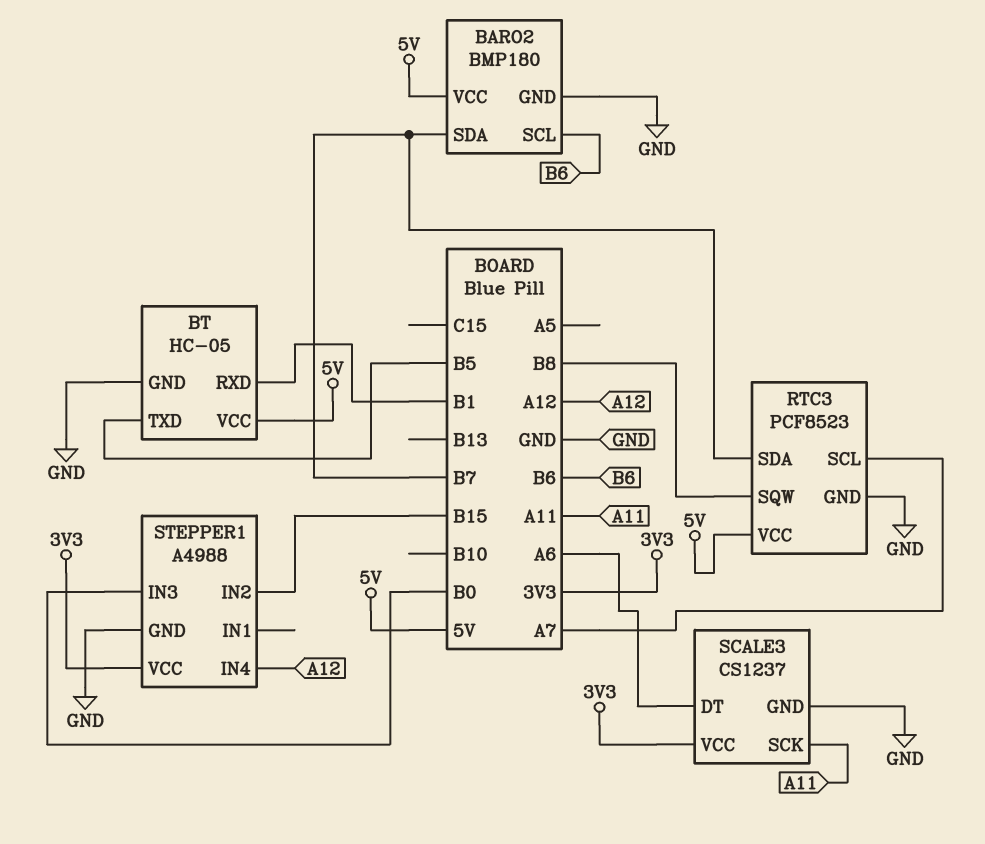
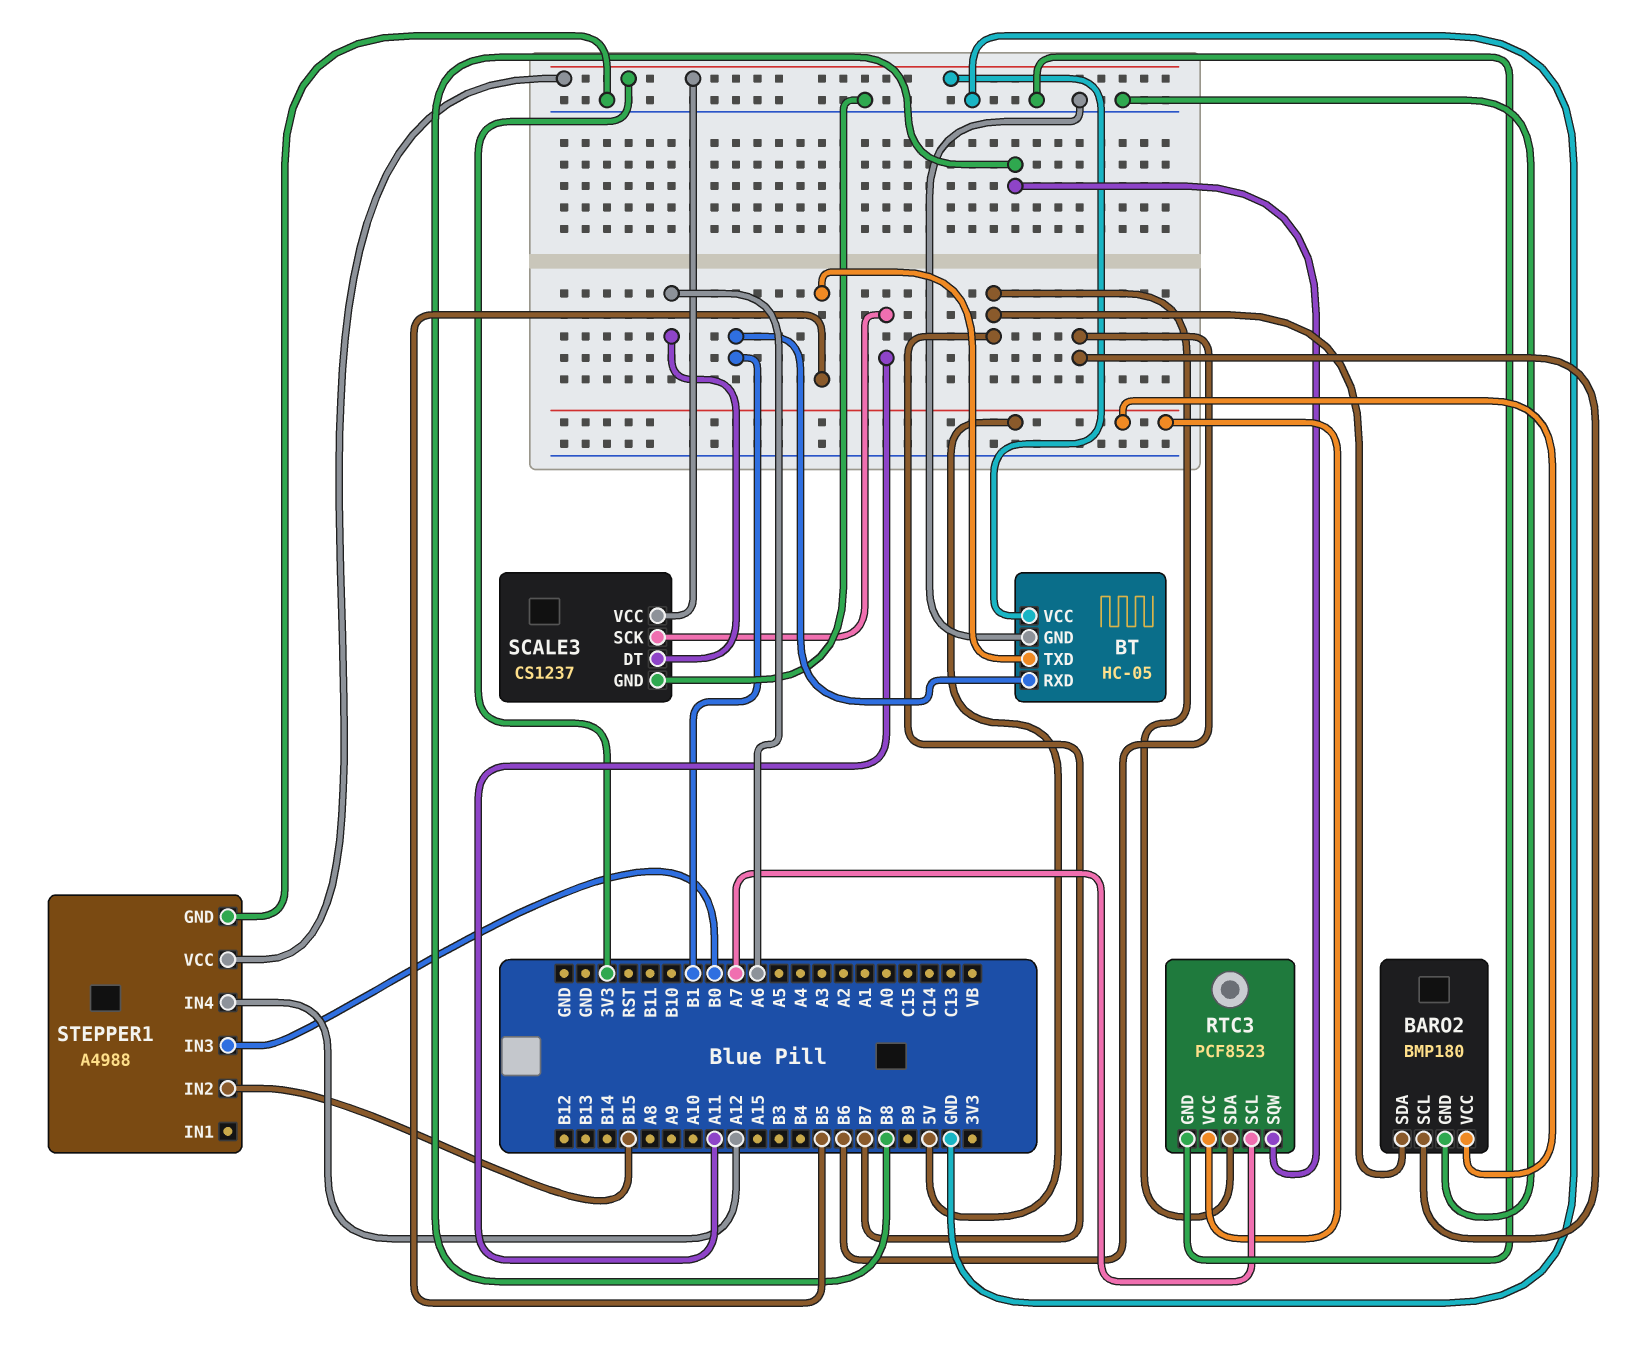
BT pin VCC: 5V -> 3V3

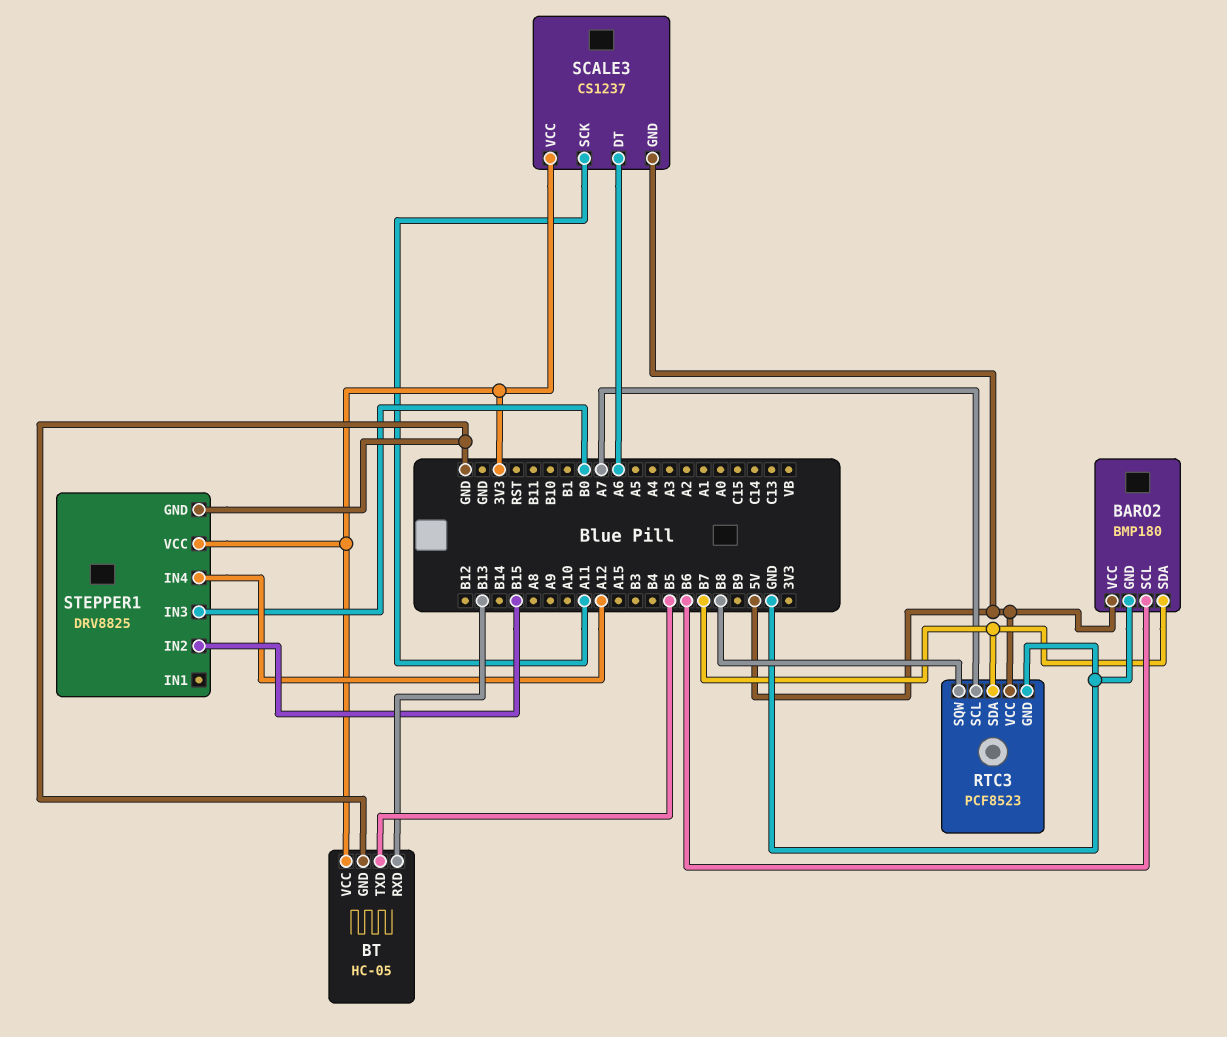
BT pin RXD: B1 -> B13
SCALE3 pin GND: GND -> 5V
STEPPER1: A4988 -> DRV8825

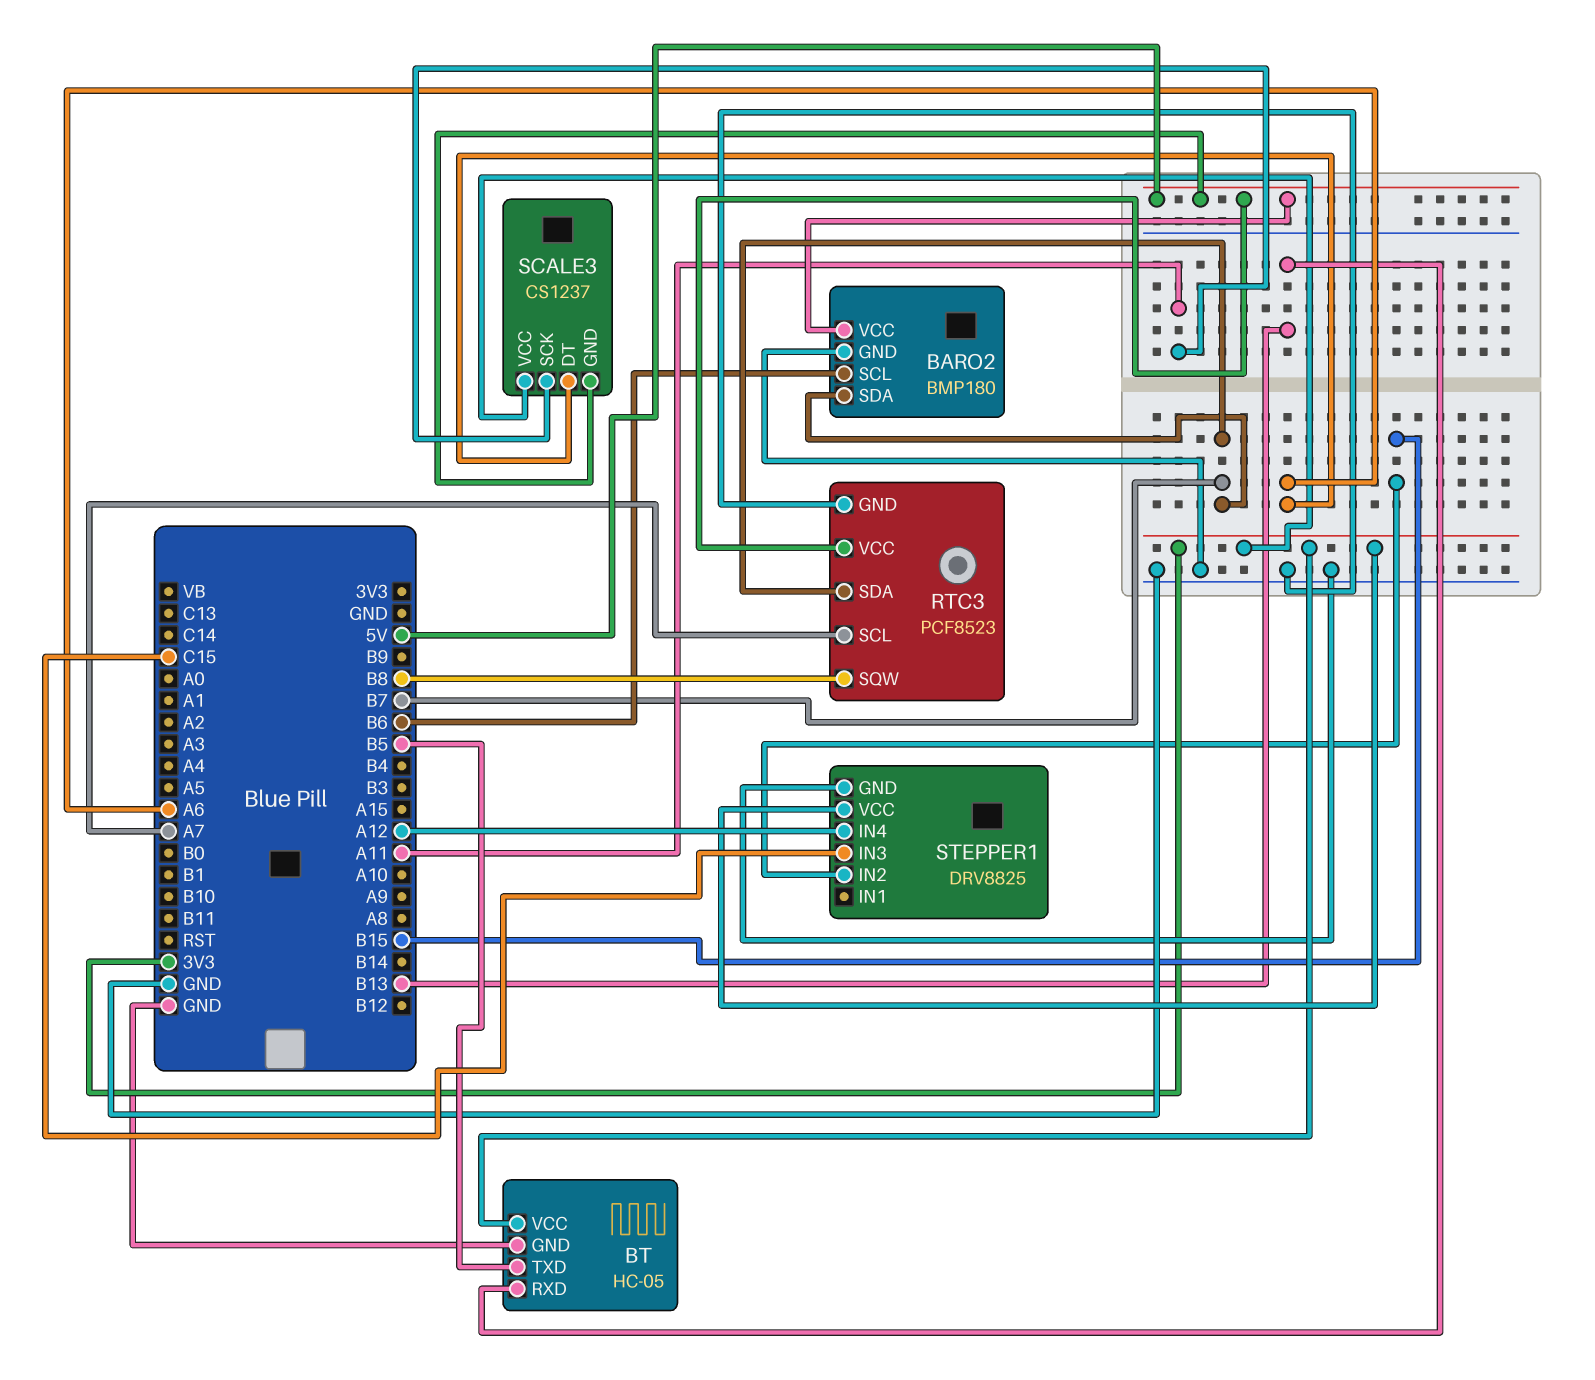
STEPPER1 pin IN3: B0 -> C15

